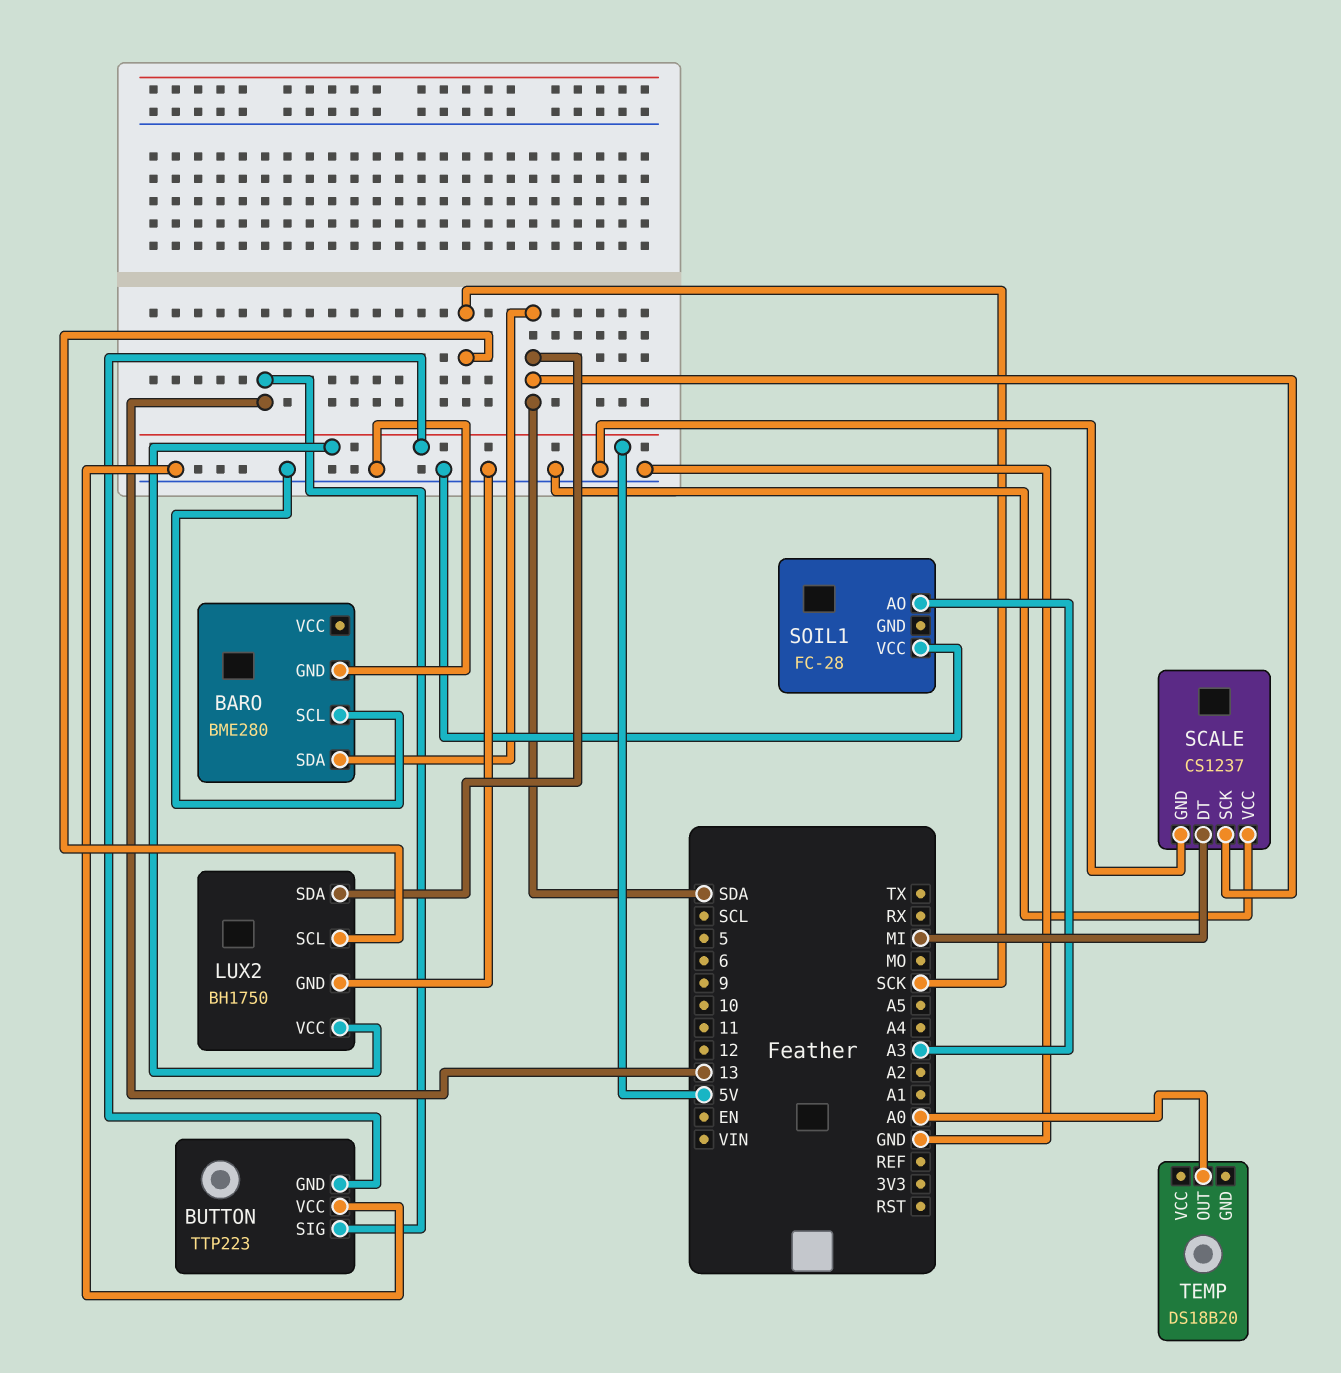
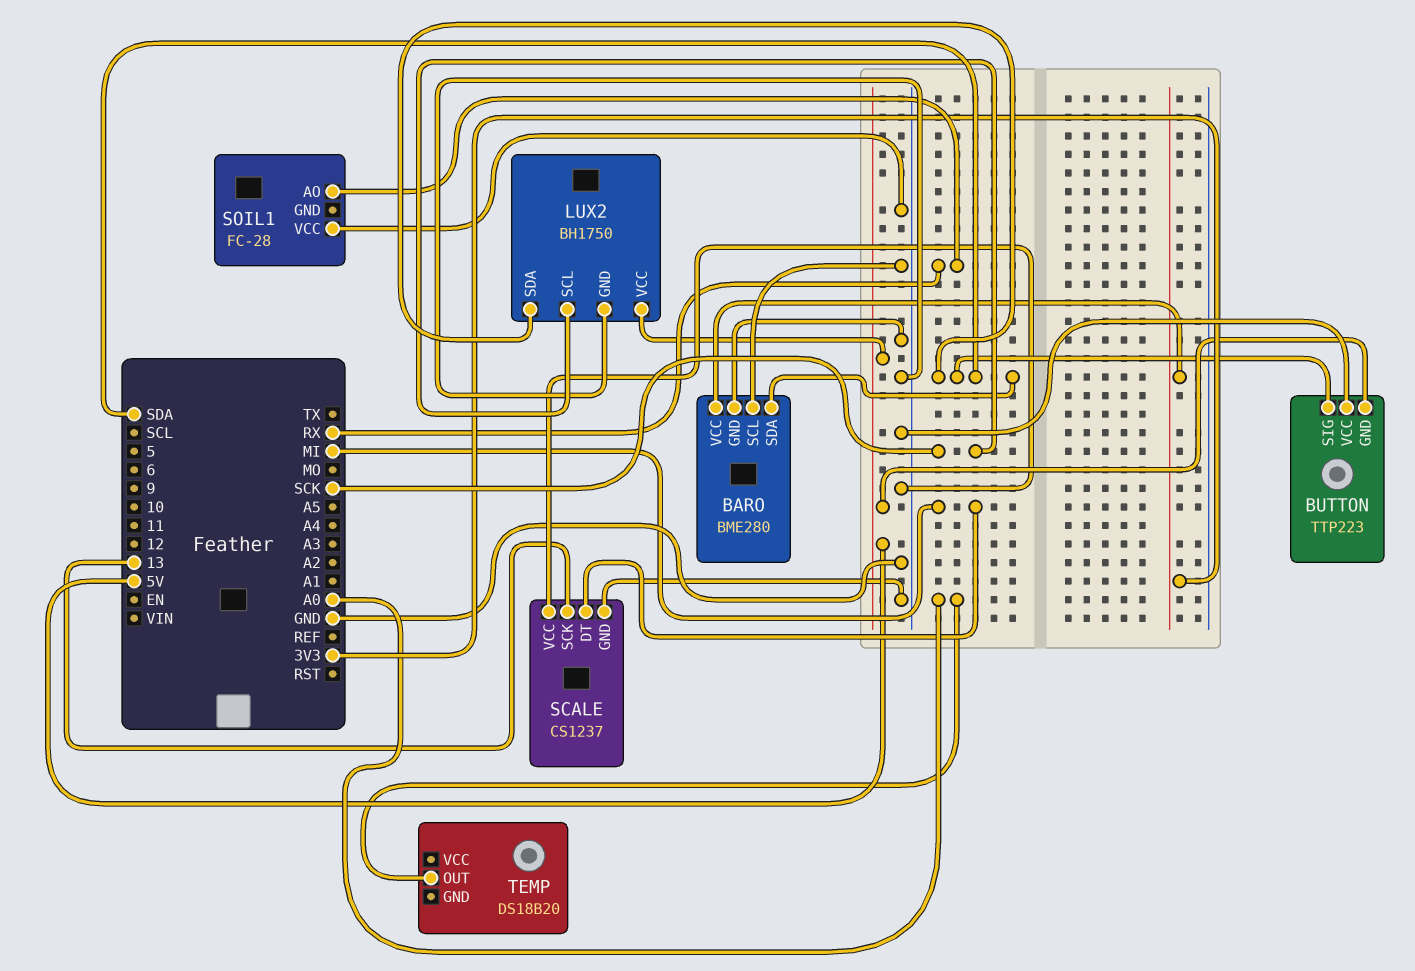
BARO pin VCC: none -> 3V3
BUTTON pin SIG: 13 -> SDA
SCALE pin SCK: SDA -> 13
SOIL1 pin AO: A3 -> RX

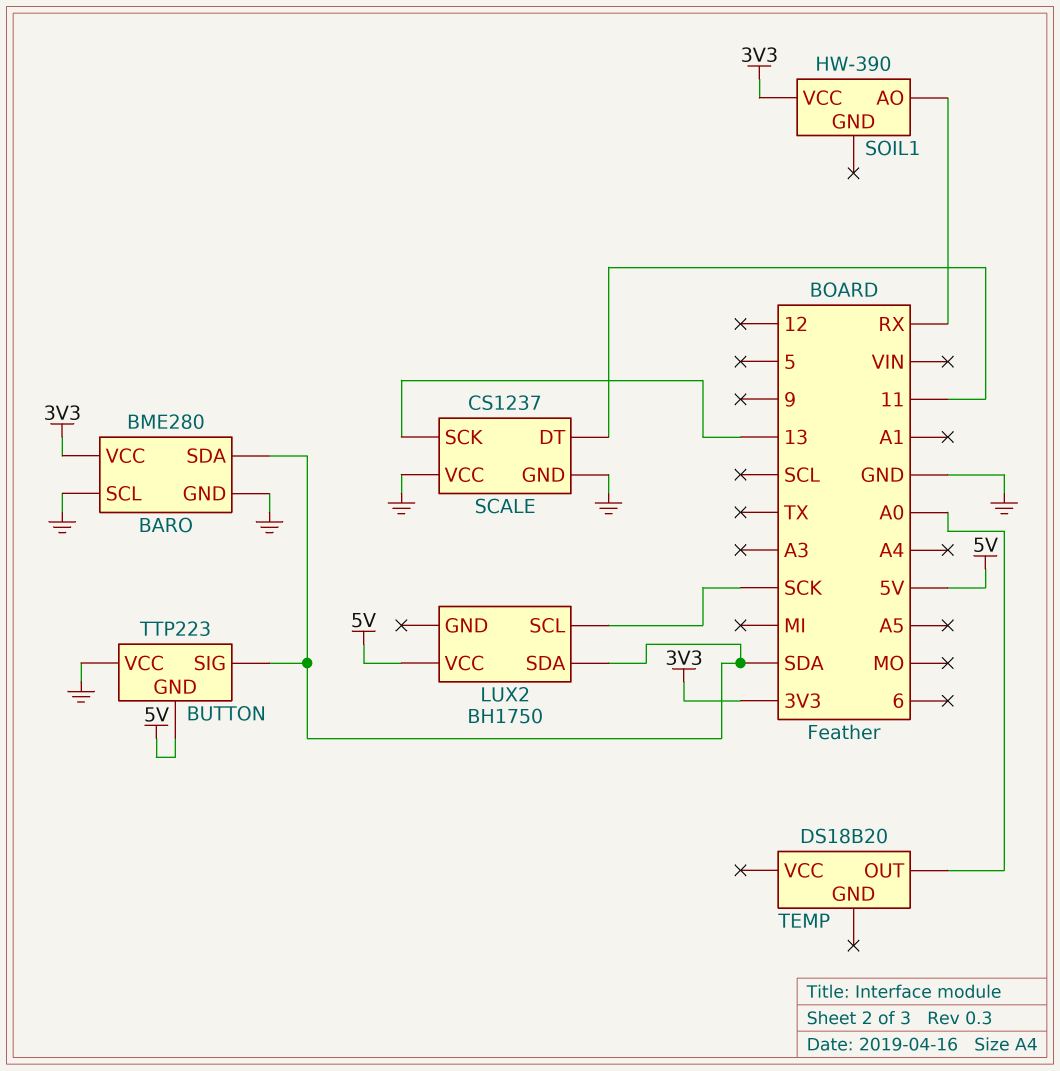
LUX2 pin GND: GND -> none
SCALE pin DT: MI -> 11
SOIL1: FC-28 -> HW-390
SOIL1 pin VCC: GND -> 3V3

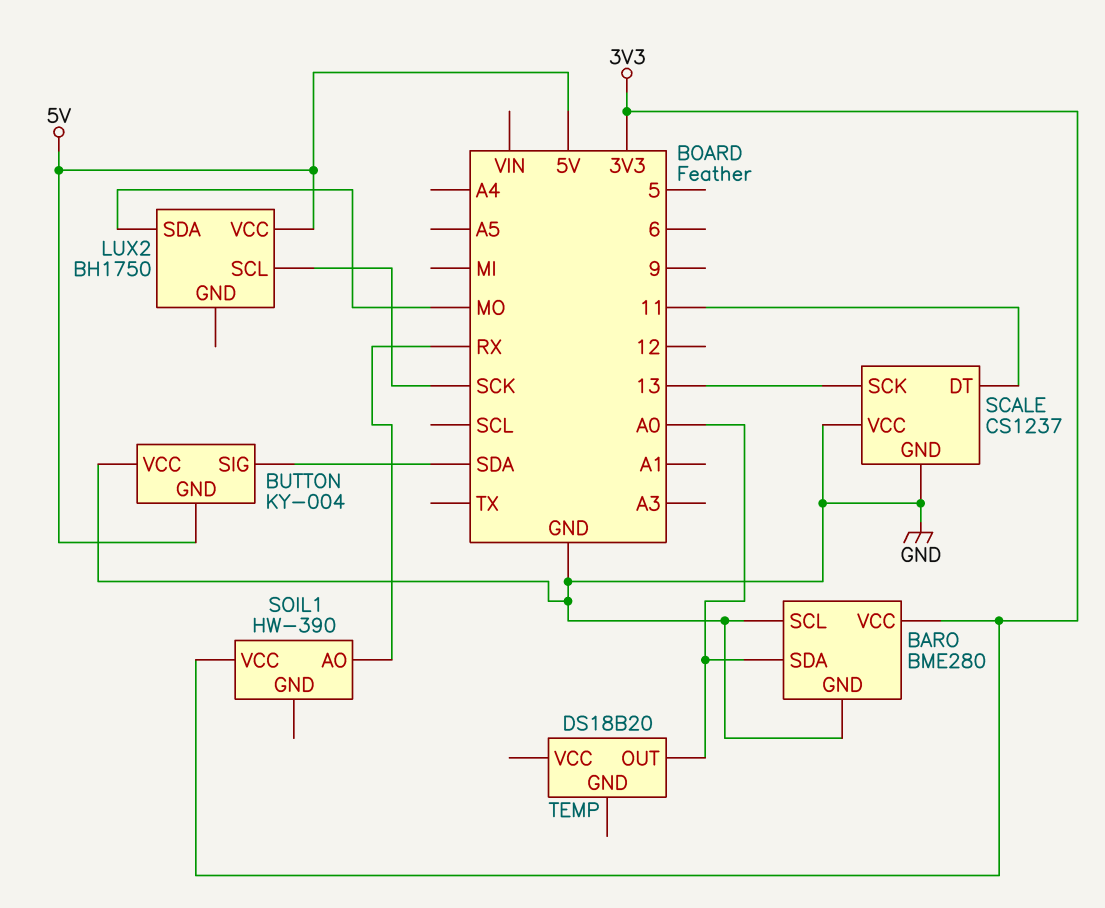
BARO pin SDA: SDA -> A0
BUTTON: TTP223 -> KY-004
LUX2 pin SDA: SDA -> MO

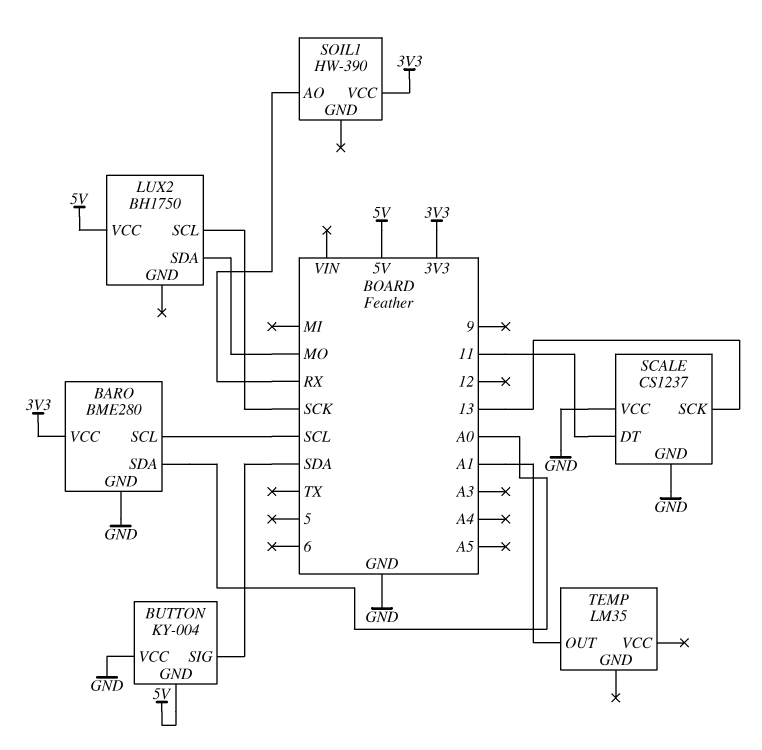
BARO pin SCL: GND -> SCL
TEMP: DS18B20 -> LM35
TEMP pin OUT: A0 -> A1

